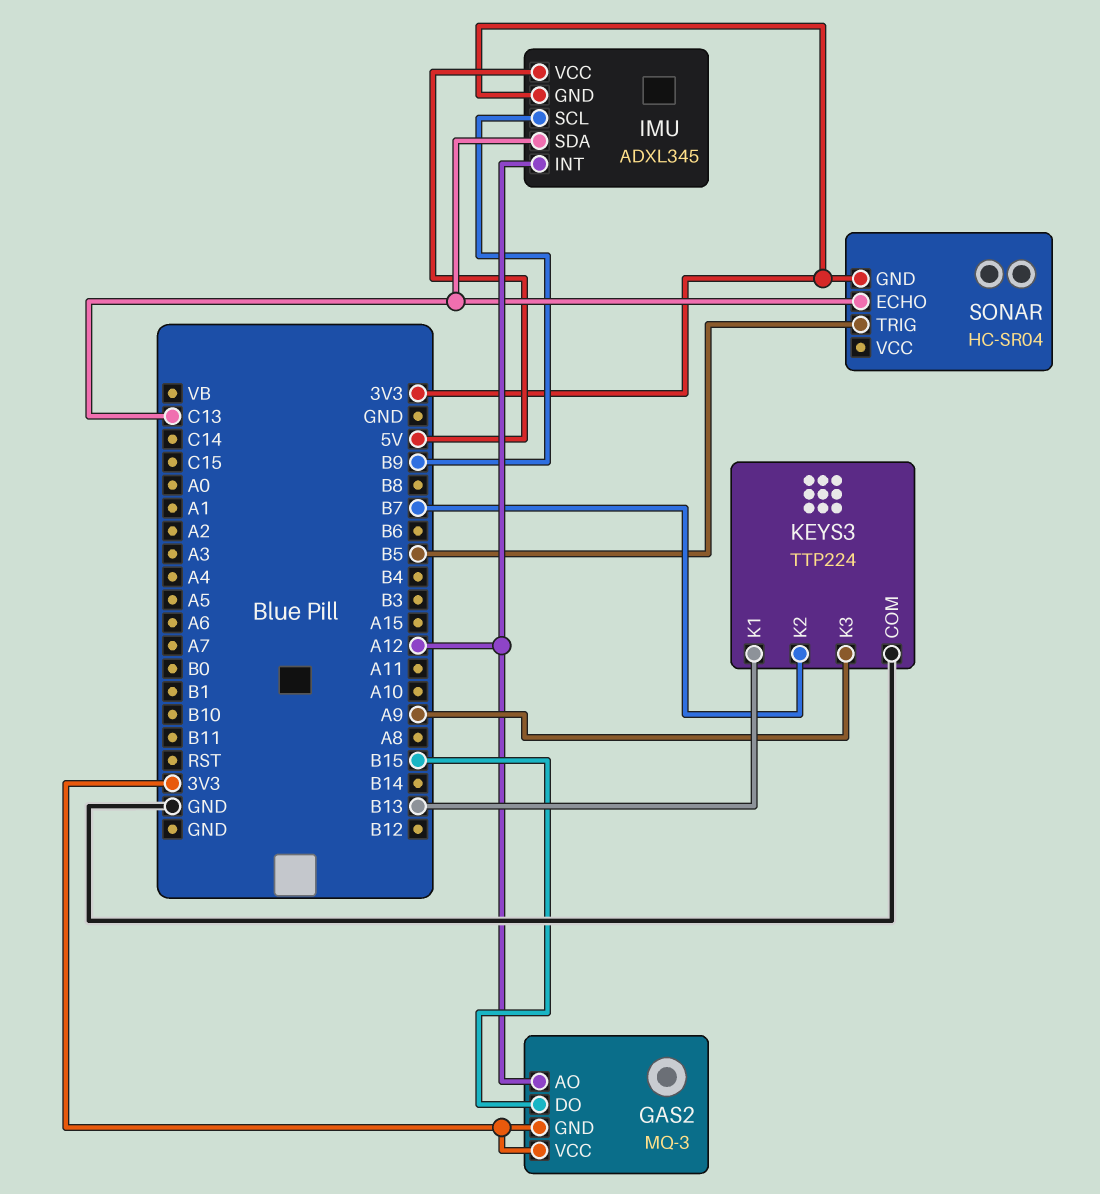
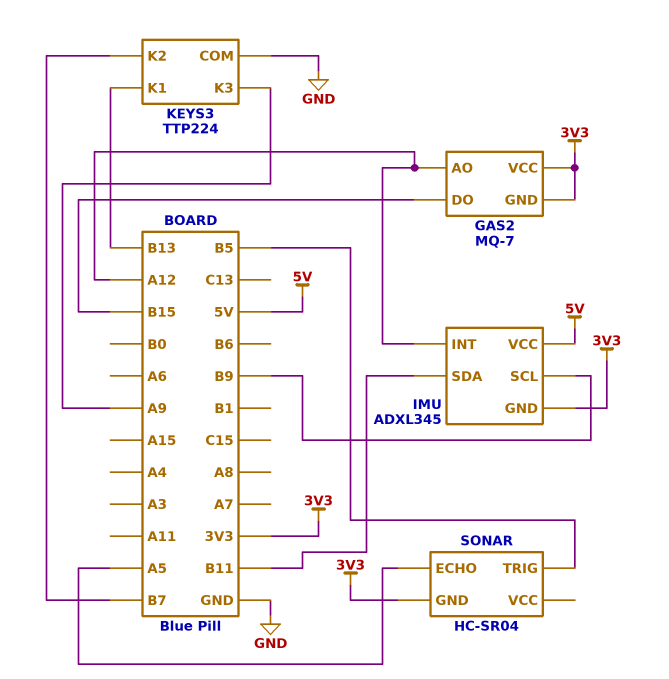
GAS2: MQ-3 -> MQ-7
IMU pin SDA: C13 -> B11
SONAR pin ECHO: C13 -> A5

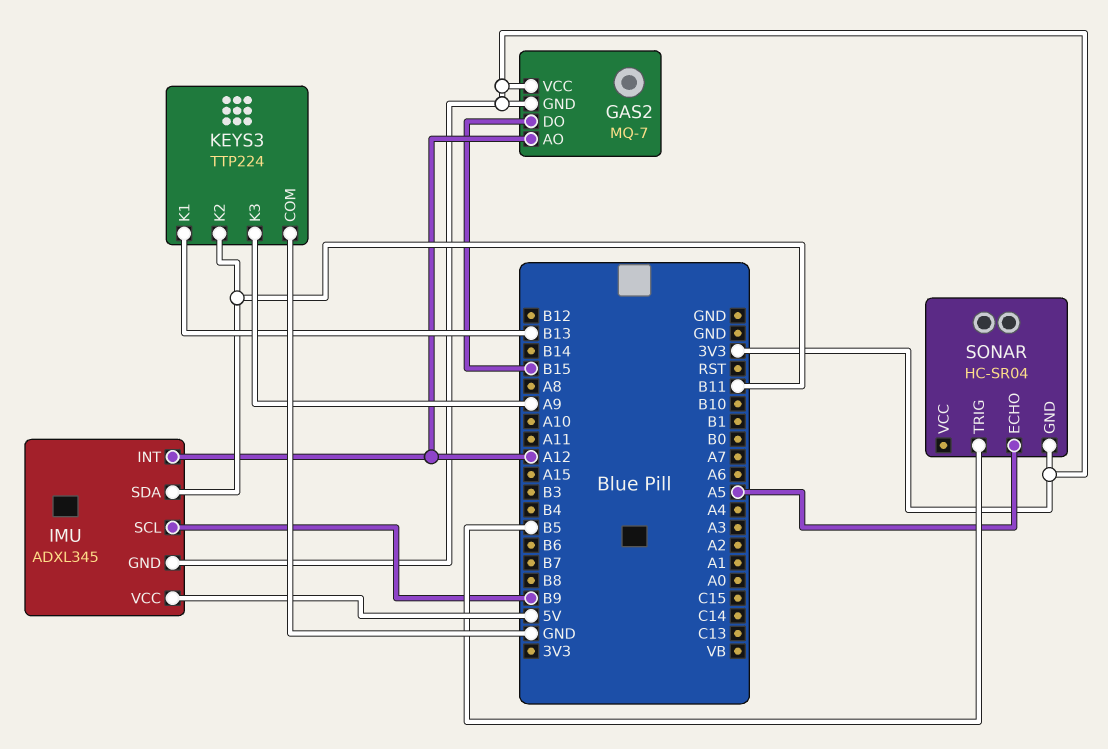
KEYS3 pin K2: B7 -> B11

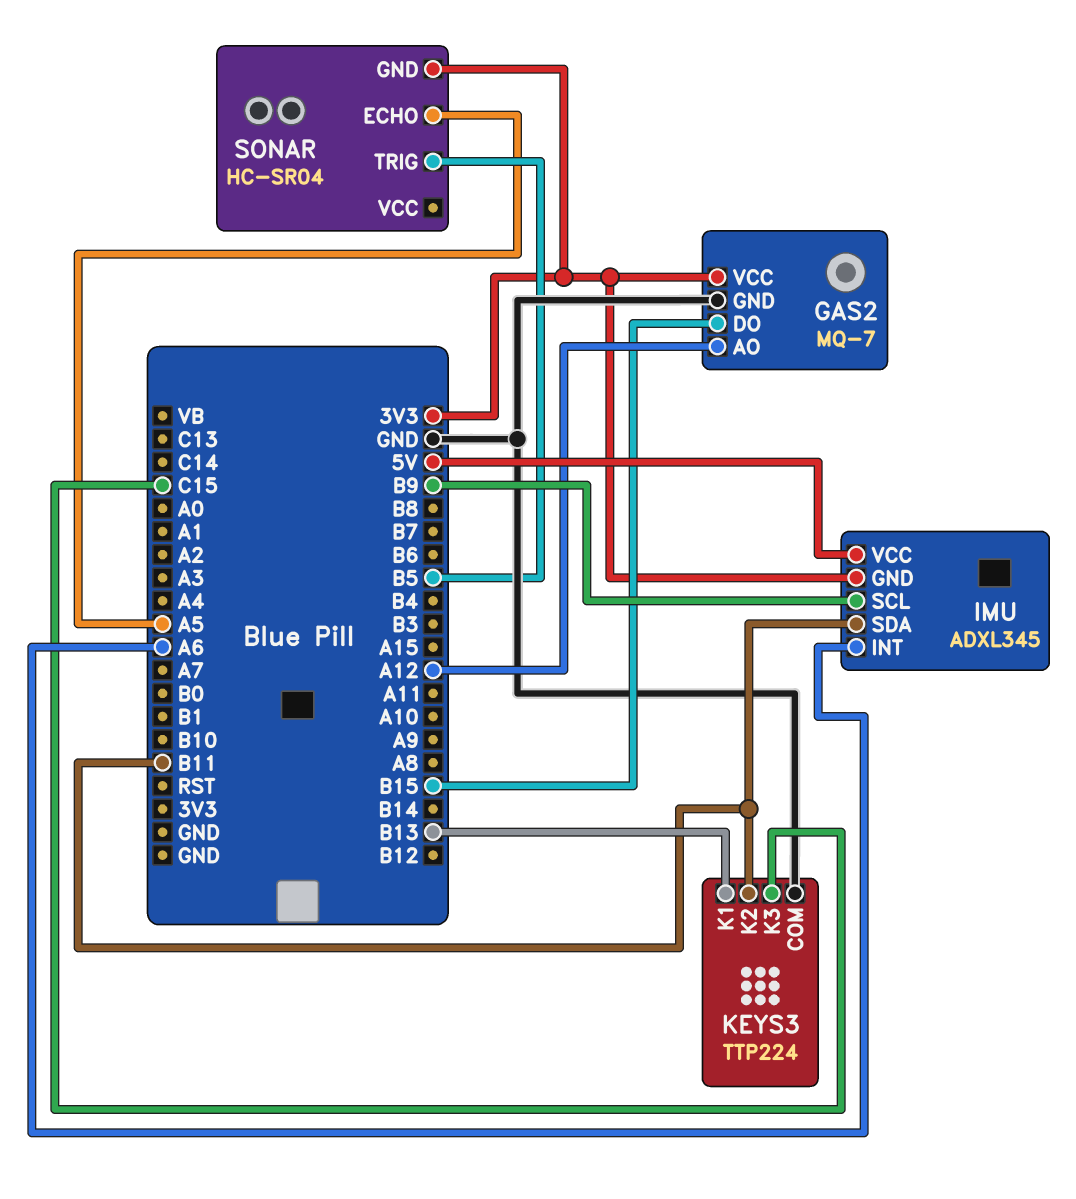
GAS2 pin GND: 3V3 -> GND
IMU pin INT: A12 -> A6
KEYS3 pin K3: A9 -> C15

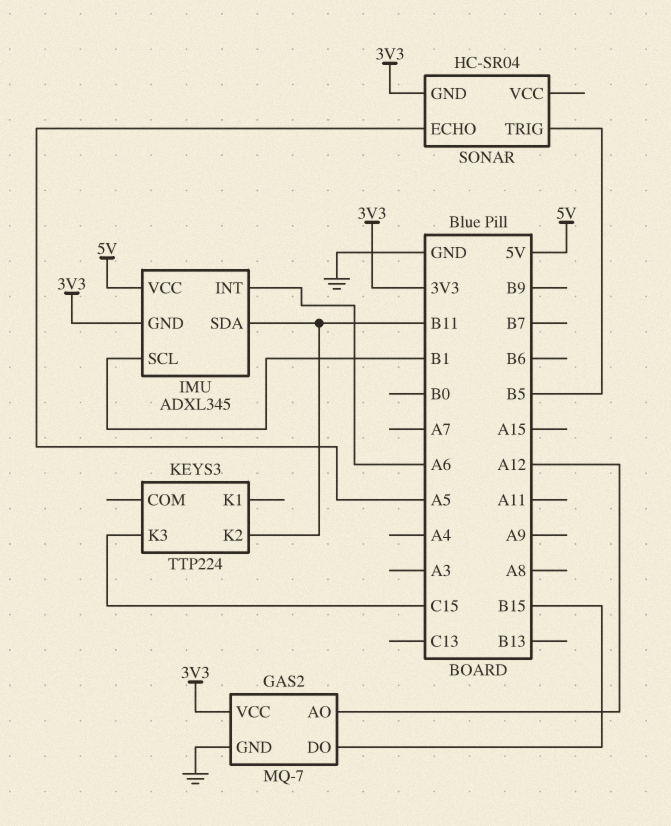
IMU pin SCL: B9 -> B1
KEYS3 pin COM: GND -> none
KEYS3 pin K1: B13 -> none

